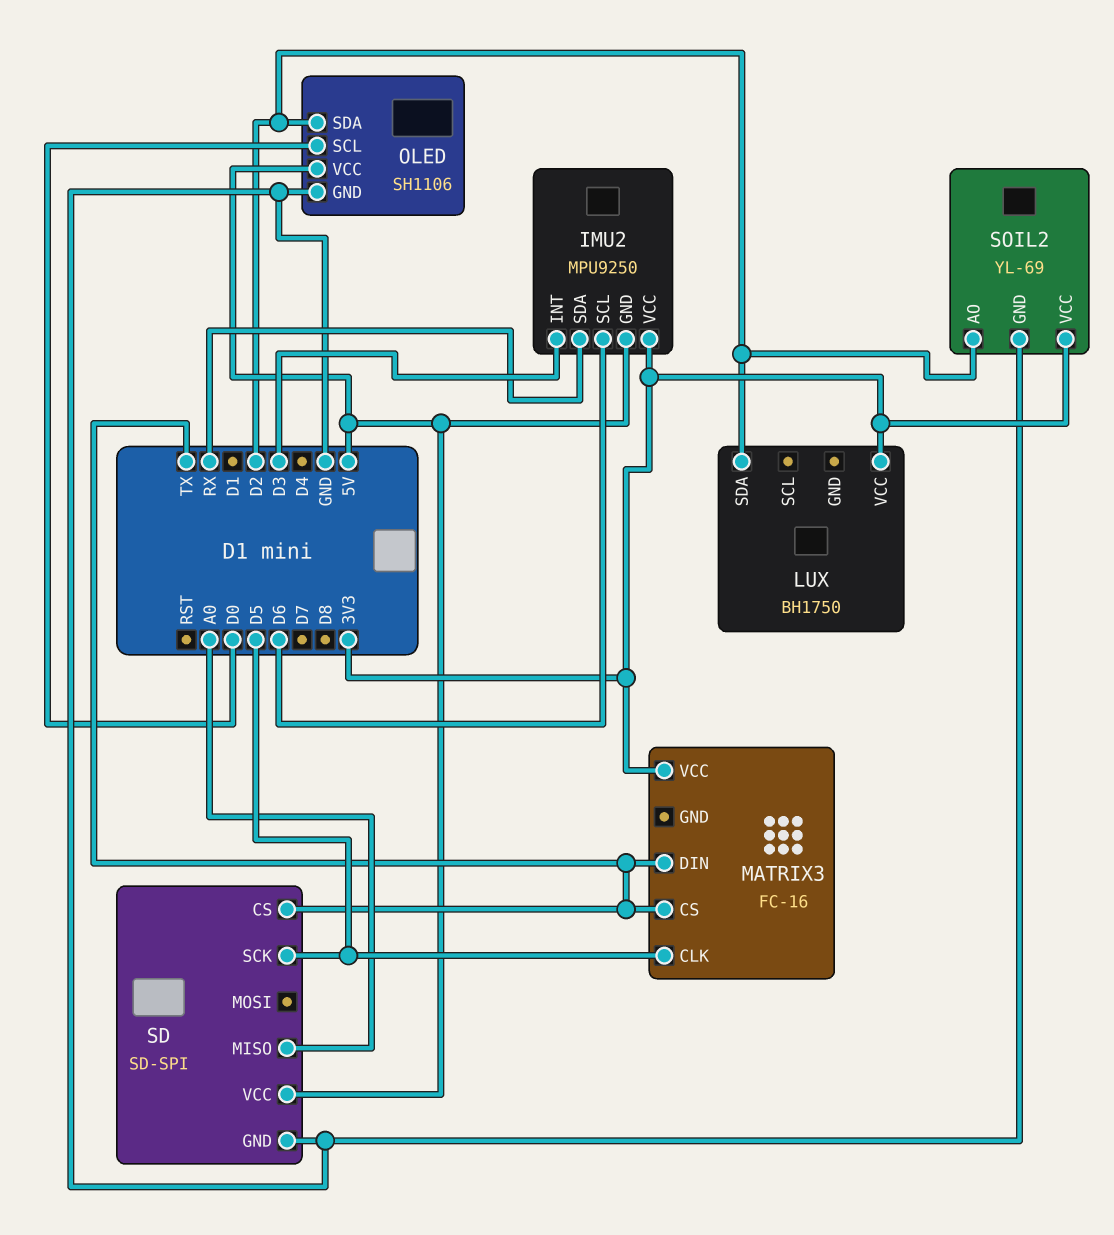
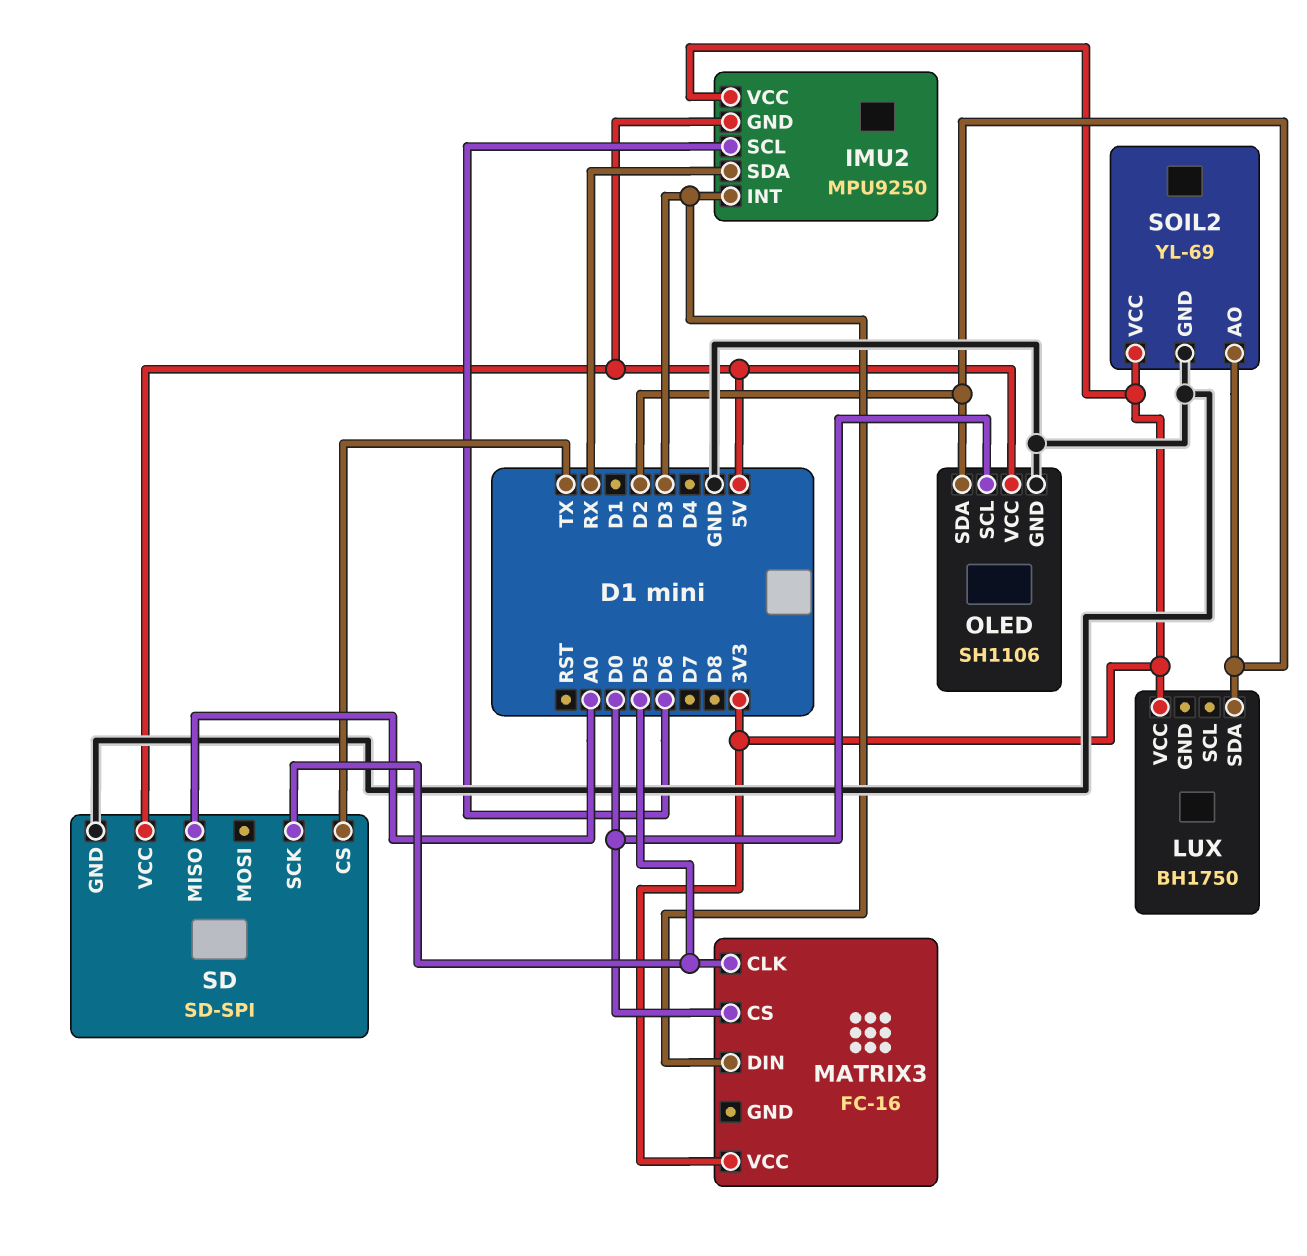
MATRIX3 pin CS: TX -> D0
MATRIX3 pin DIN: TX -> D3

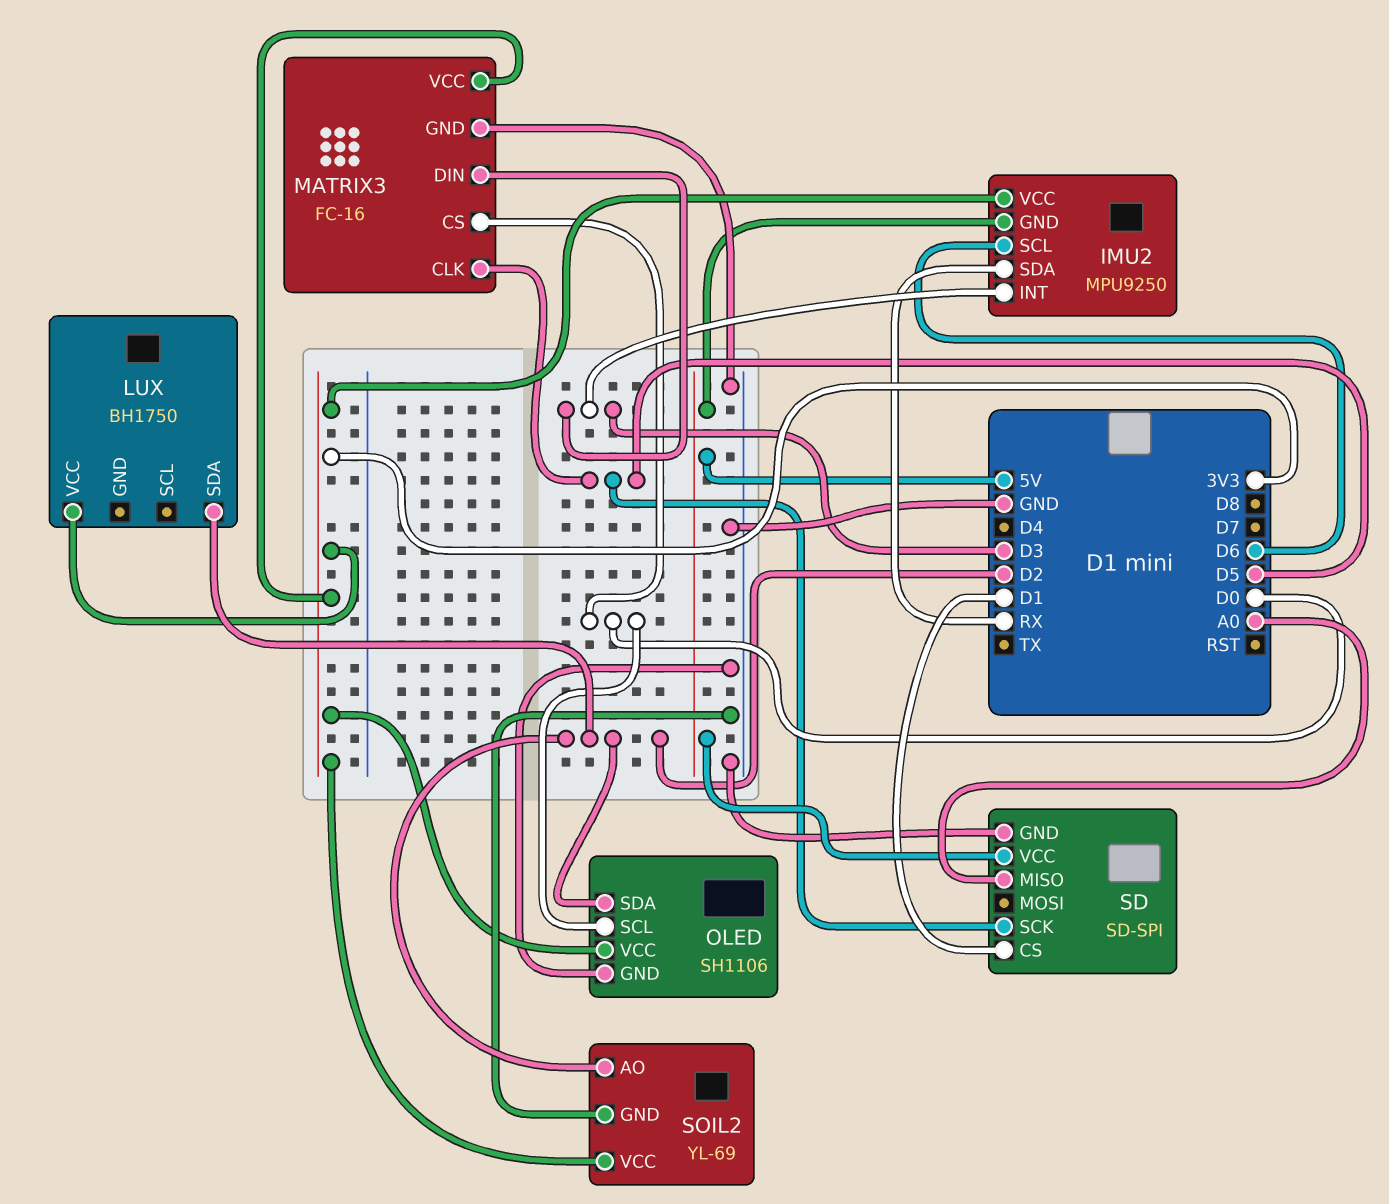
MATRIX3 pin GND: none -> GND
OLED pin VCC: 5V -> 3V3
SD pin CS: TX -> D1

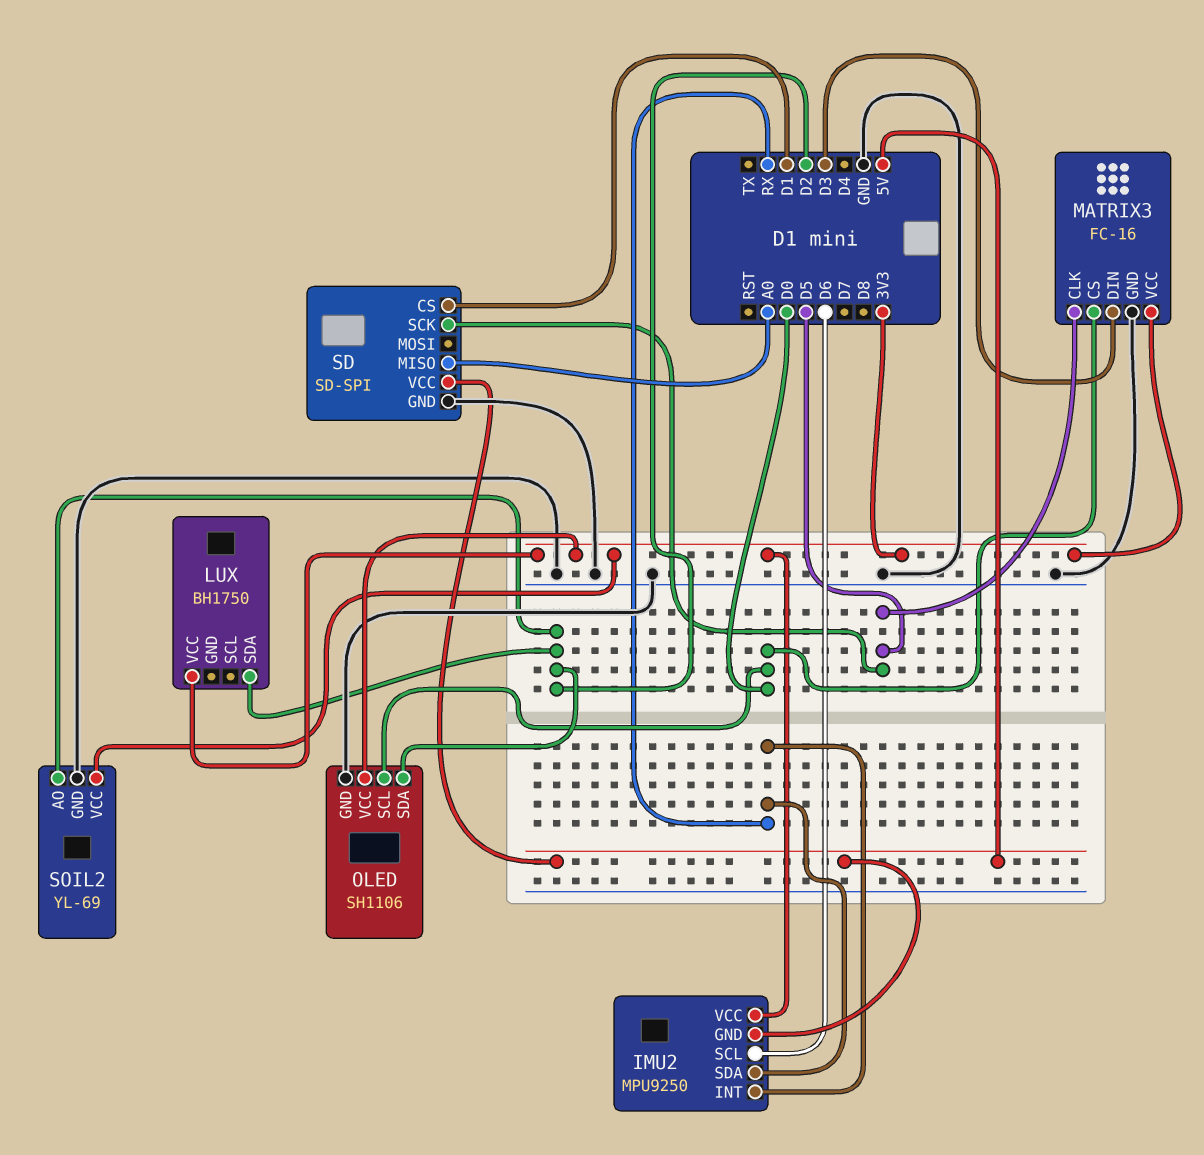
IMU2 pin INT: D3 -> RX

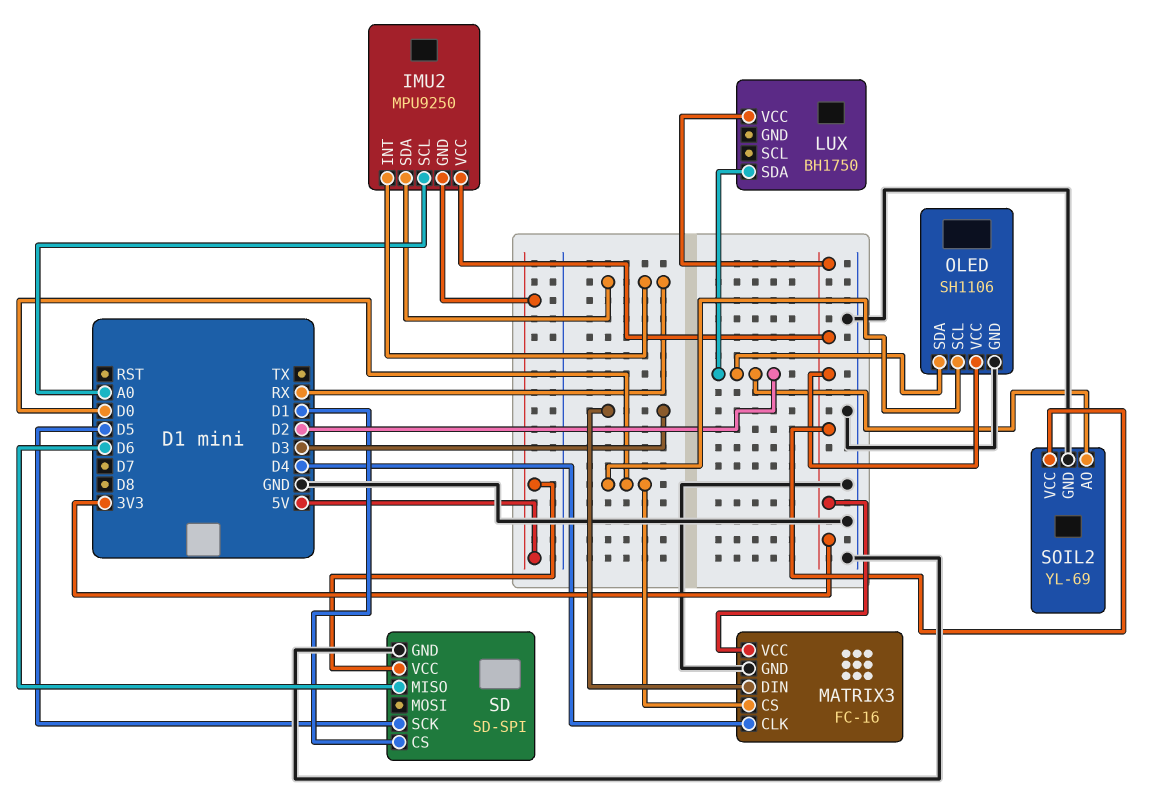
IMU2 pin SCL: D6 -> A0
MATRIX3 pin CLK: D5 -> D4
SD pin MISO: A0 -> D6

